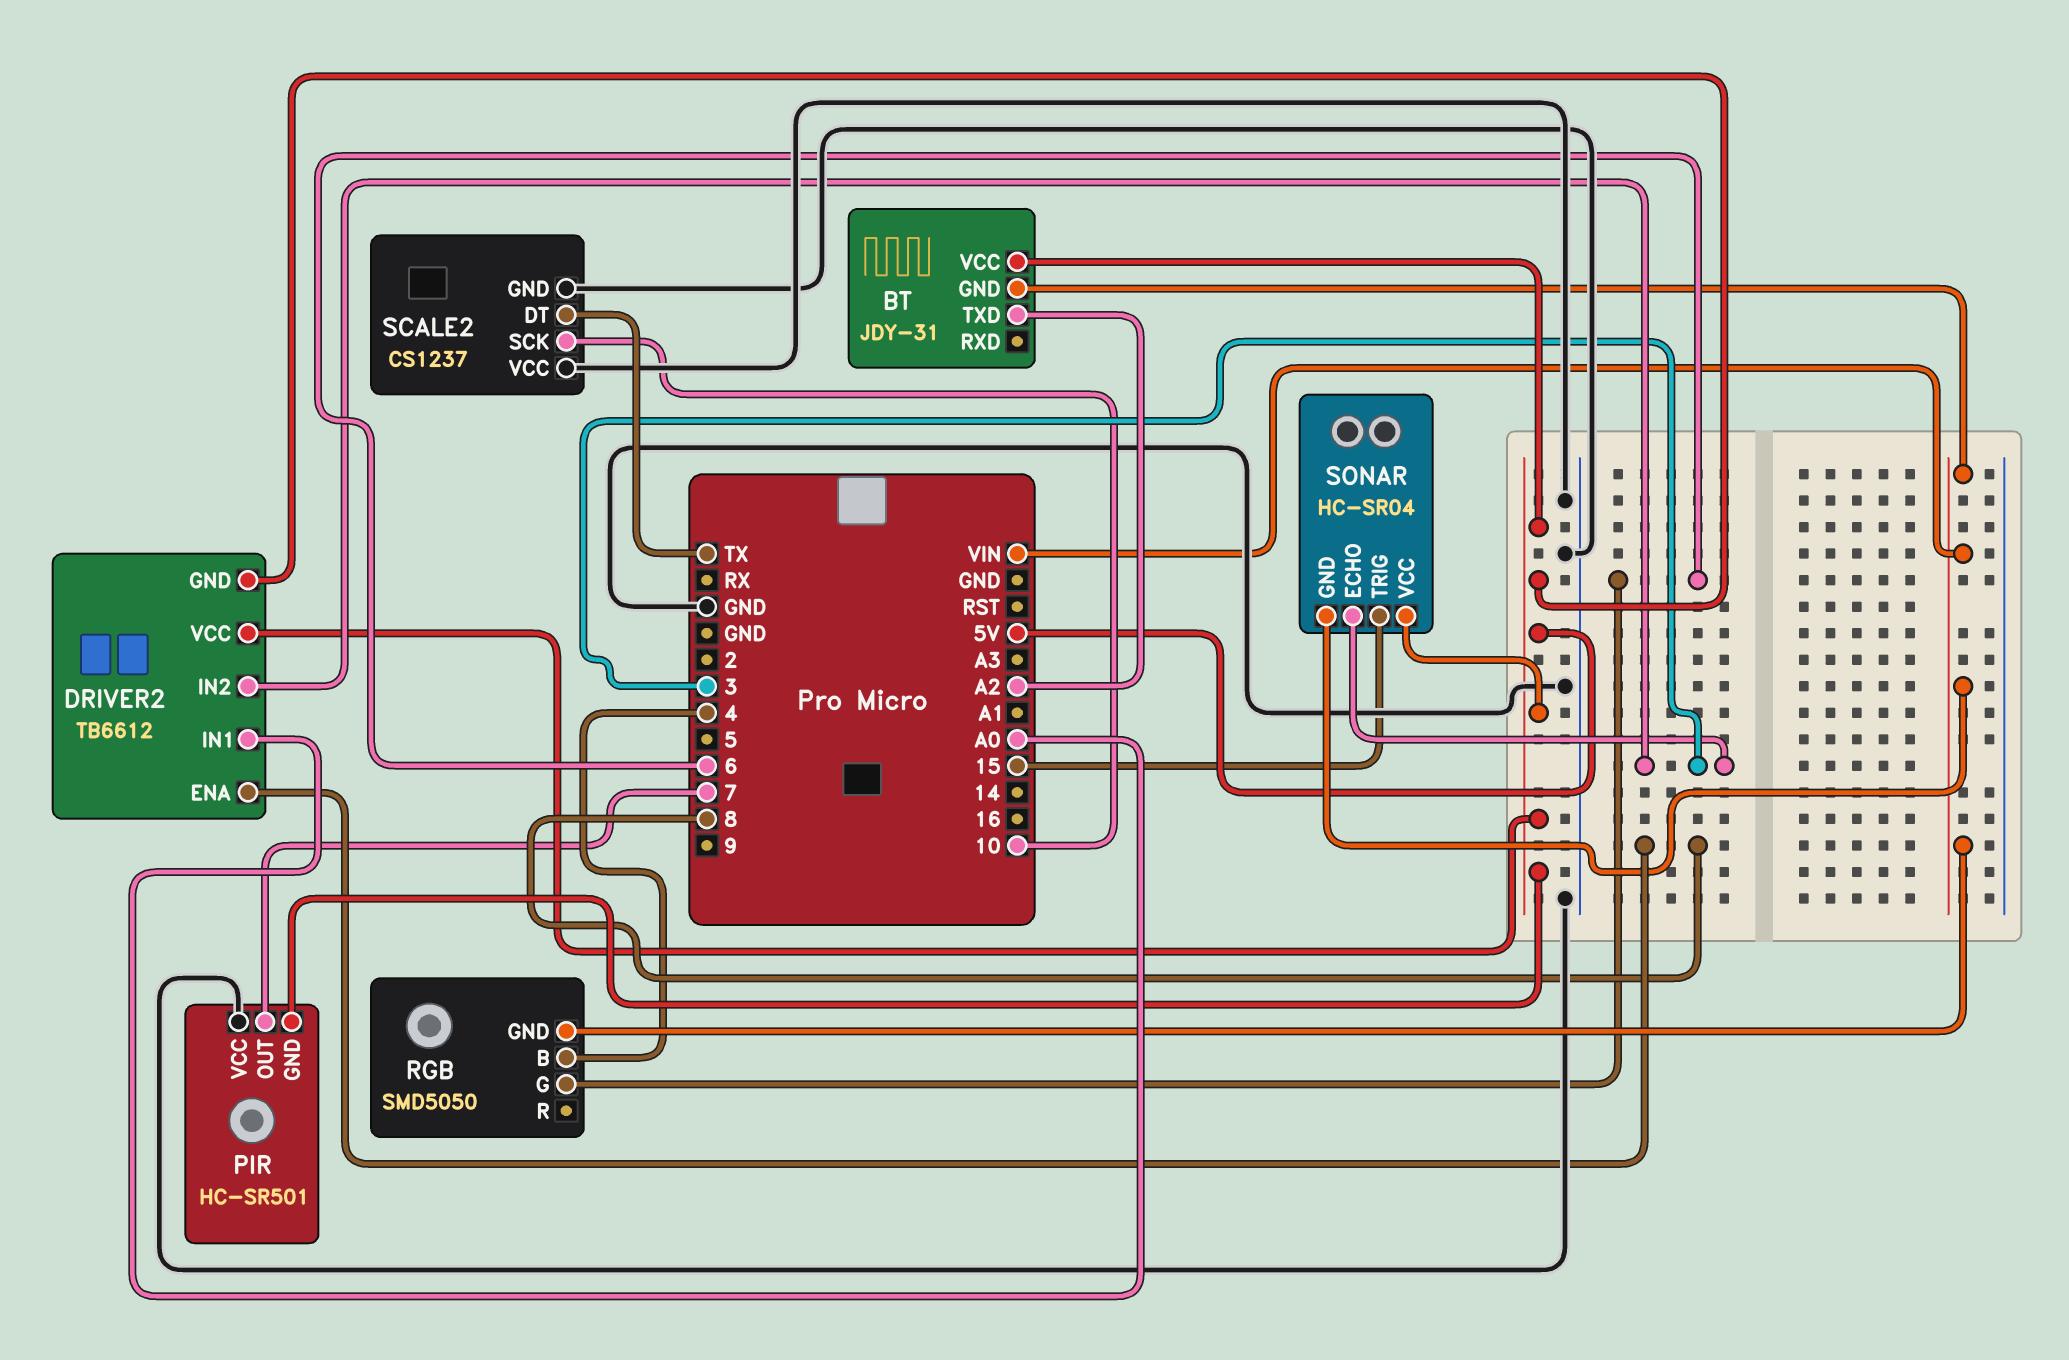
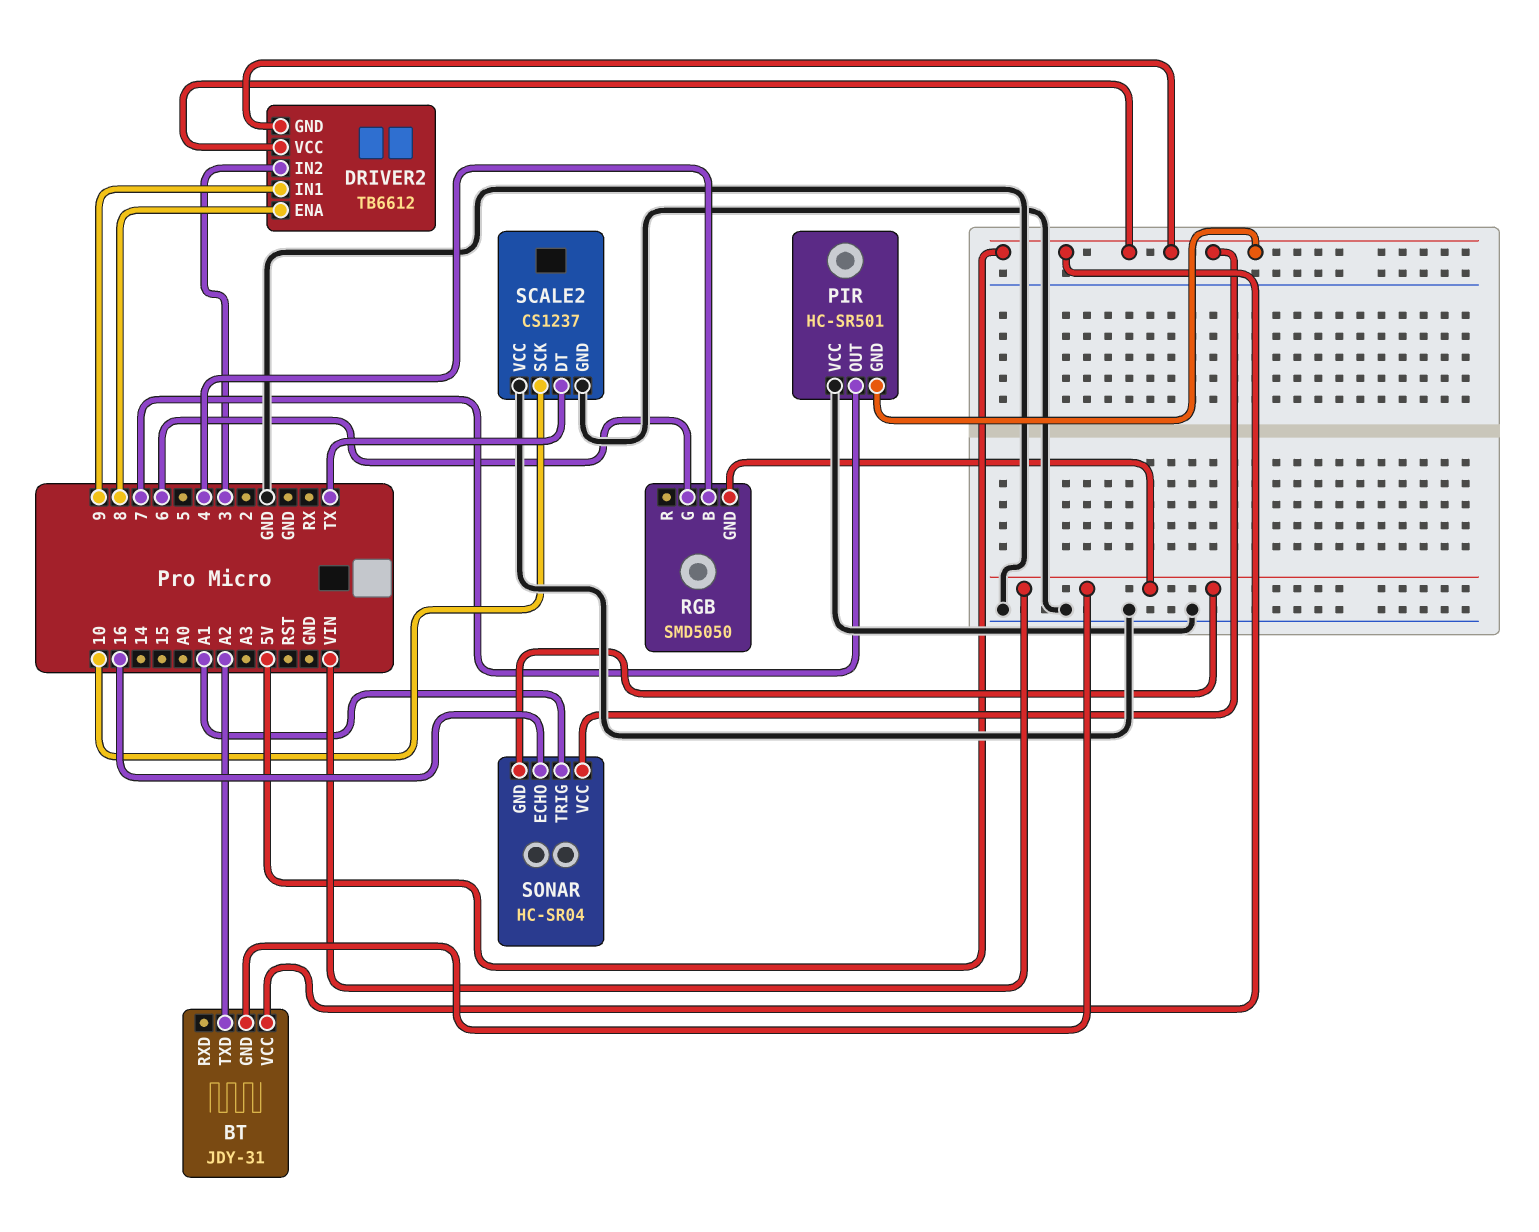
DRIVER2 pin IN1: A0 -> 9
SONAR pin ECHO: 3 -> 16
SONAR pin TRIG: 15 -> A1

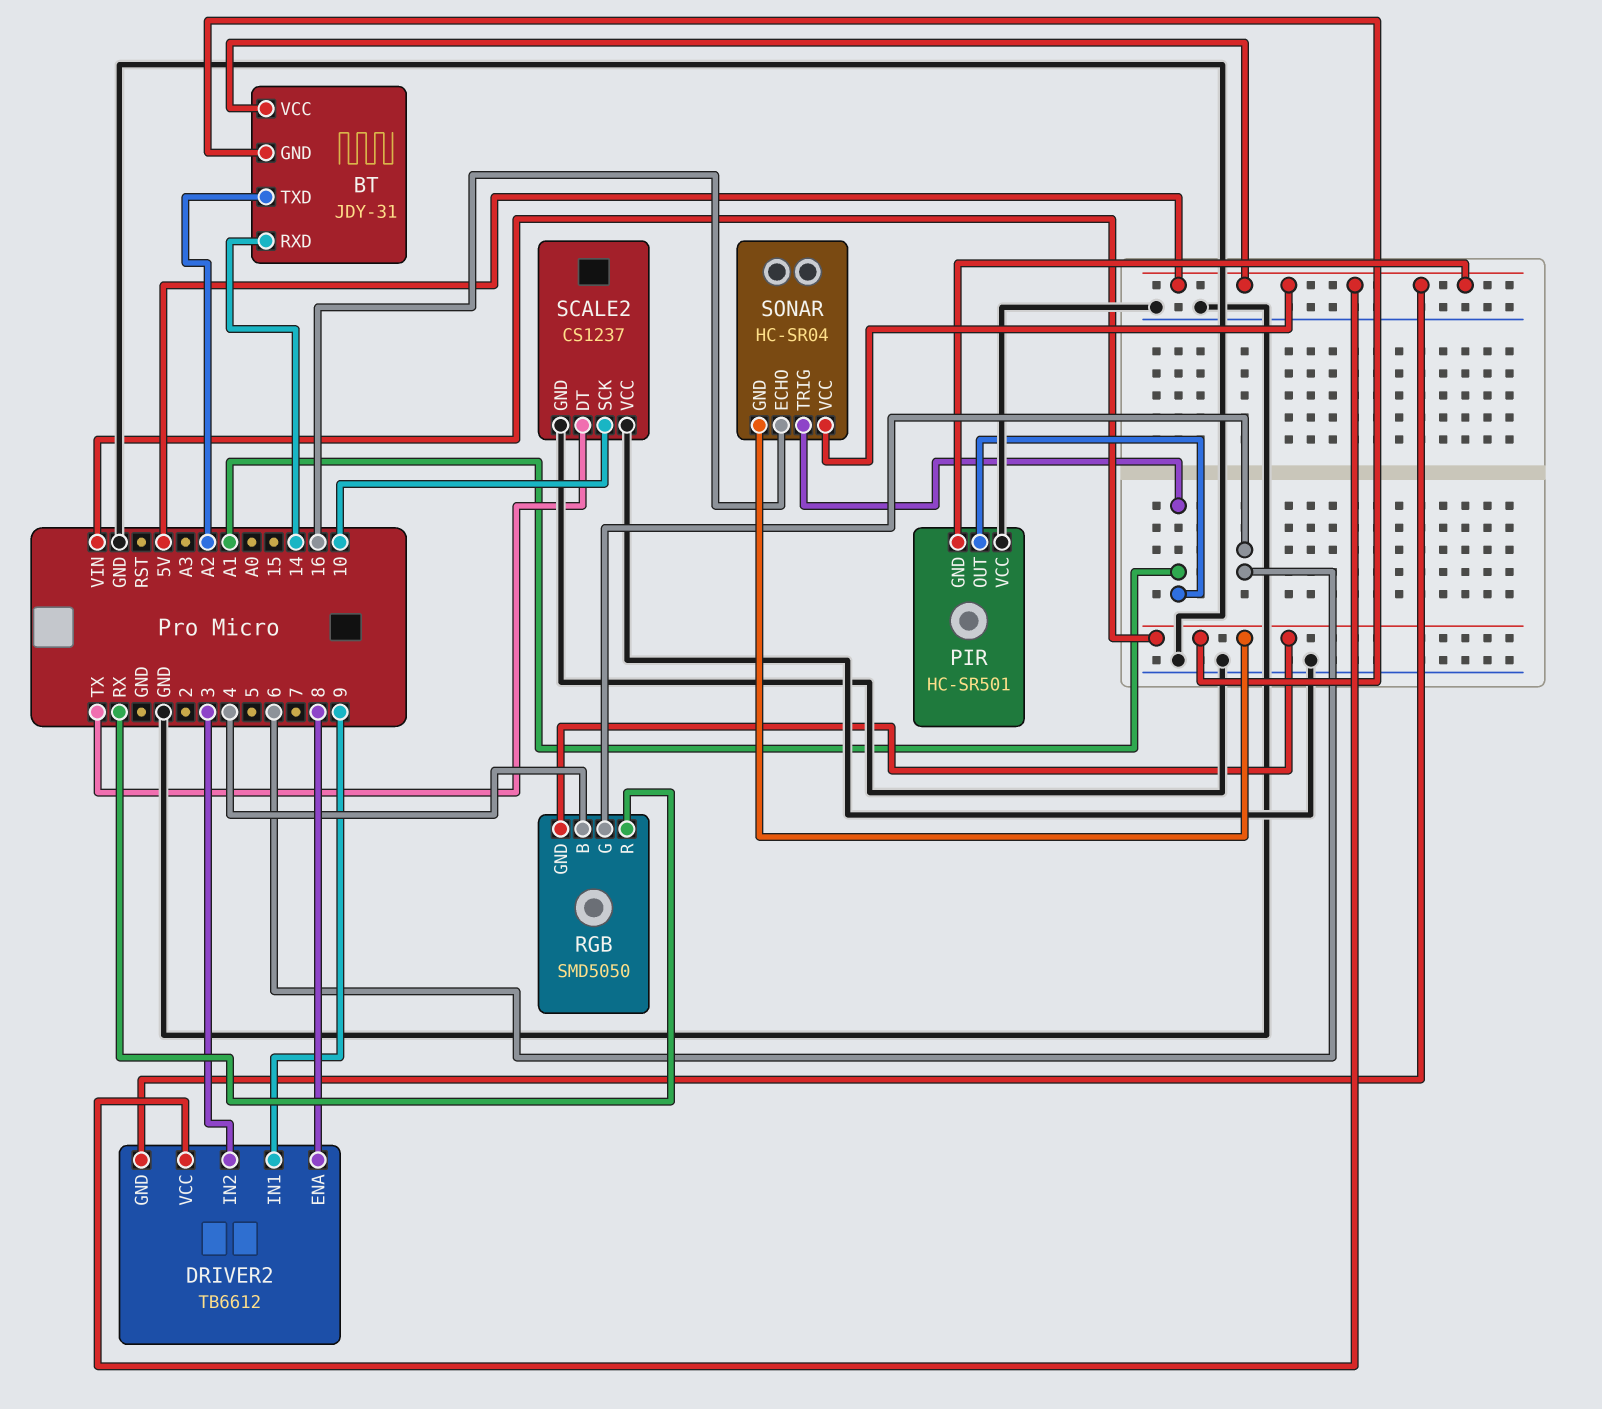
BT pin RXD: none -> 14
PIR pin OUT: 7 -> A1
RGB pin R: none -> RX

